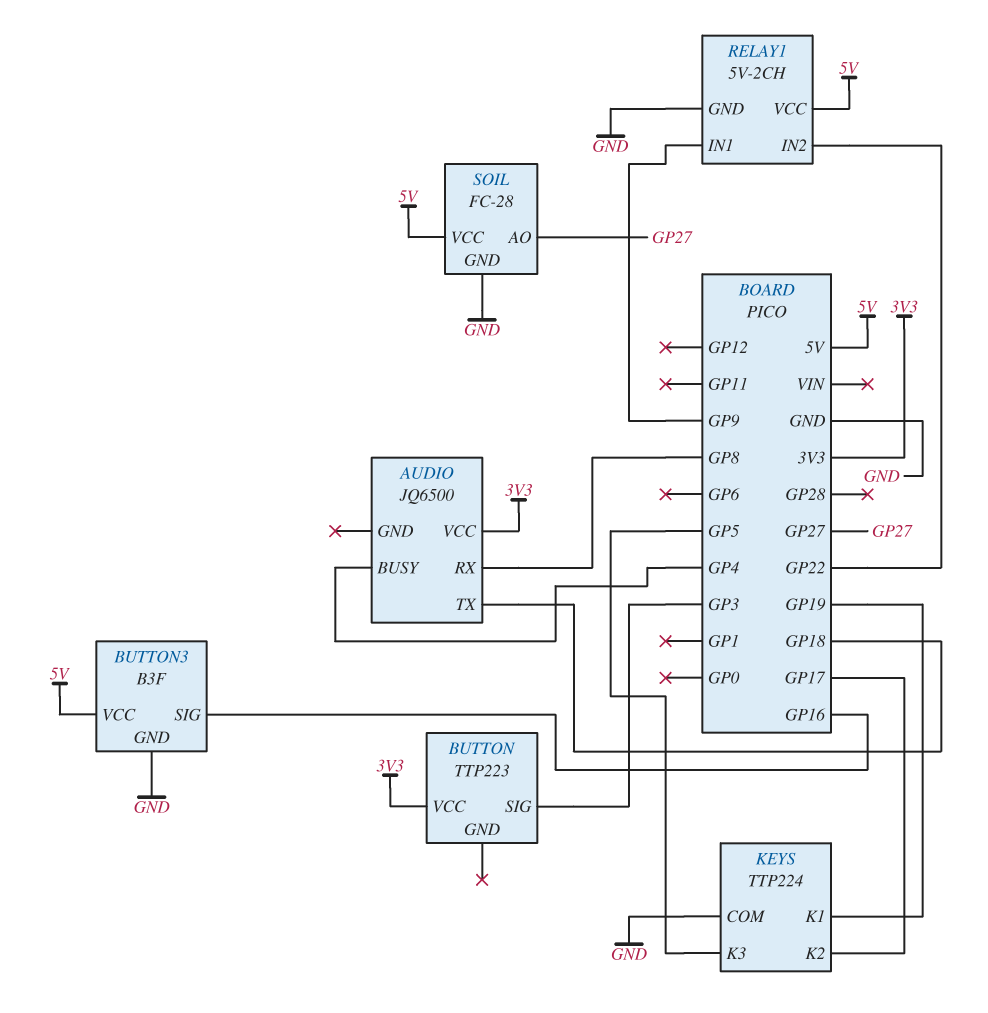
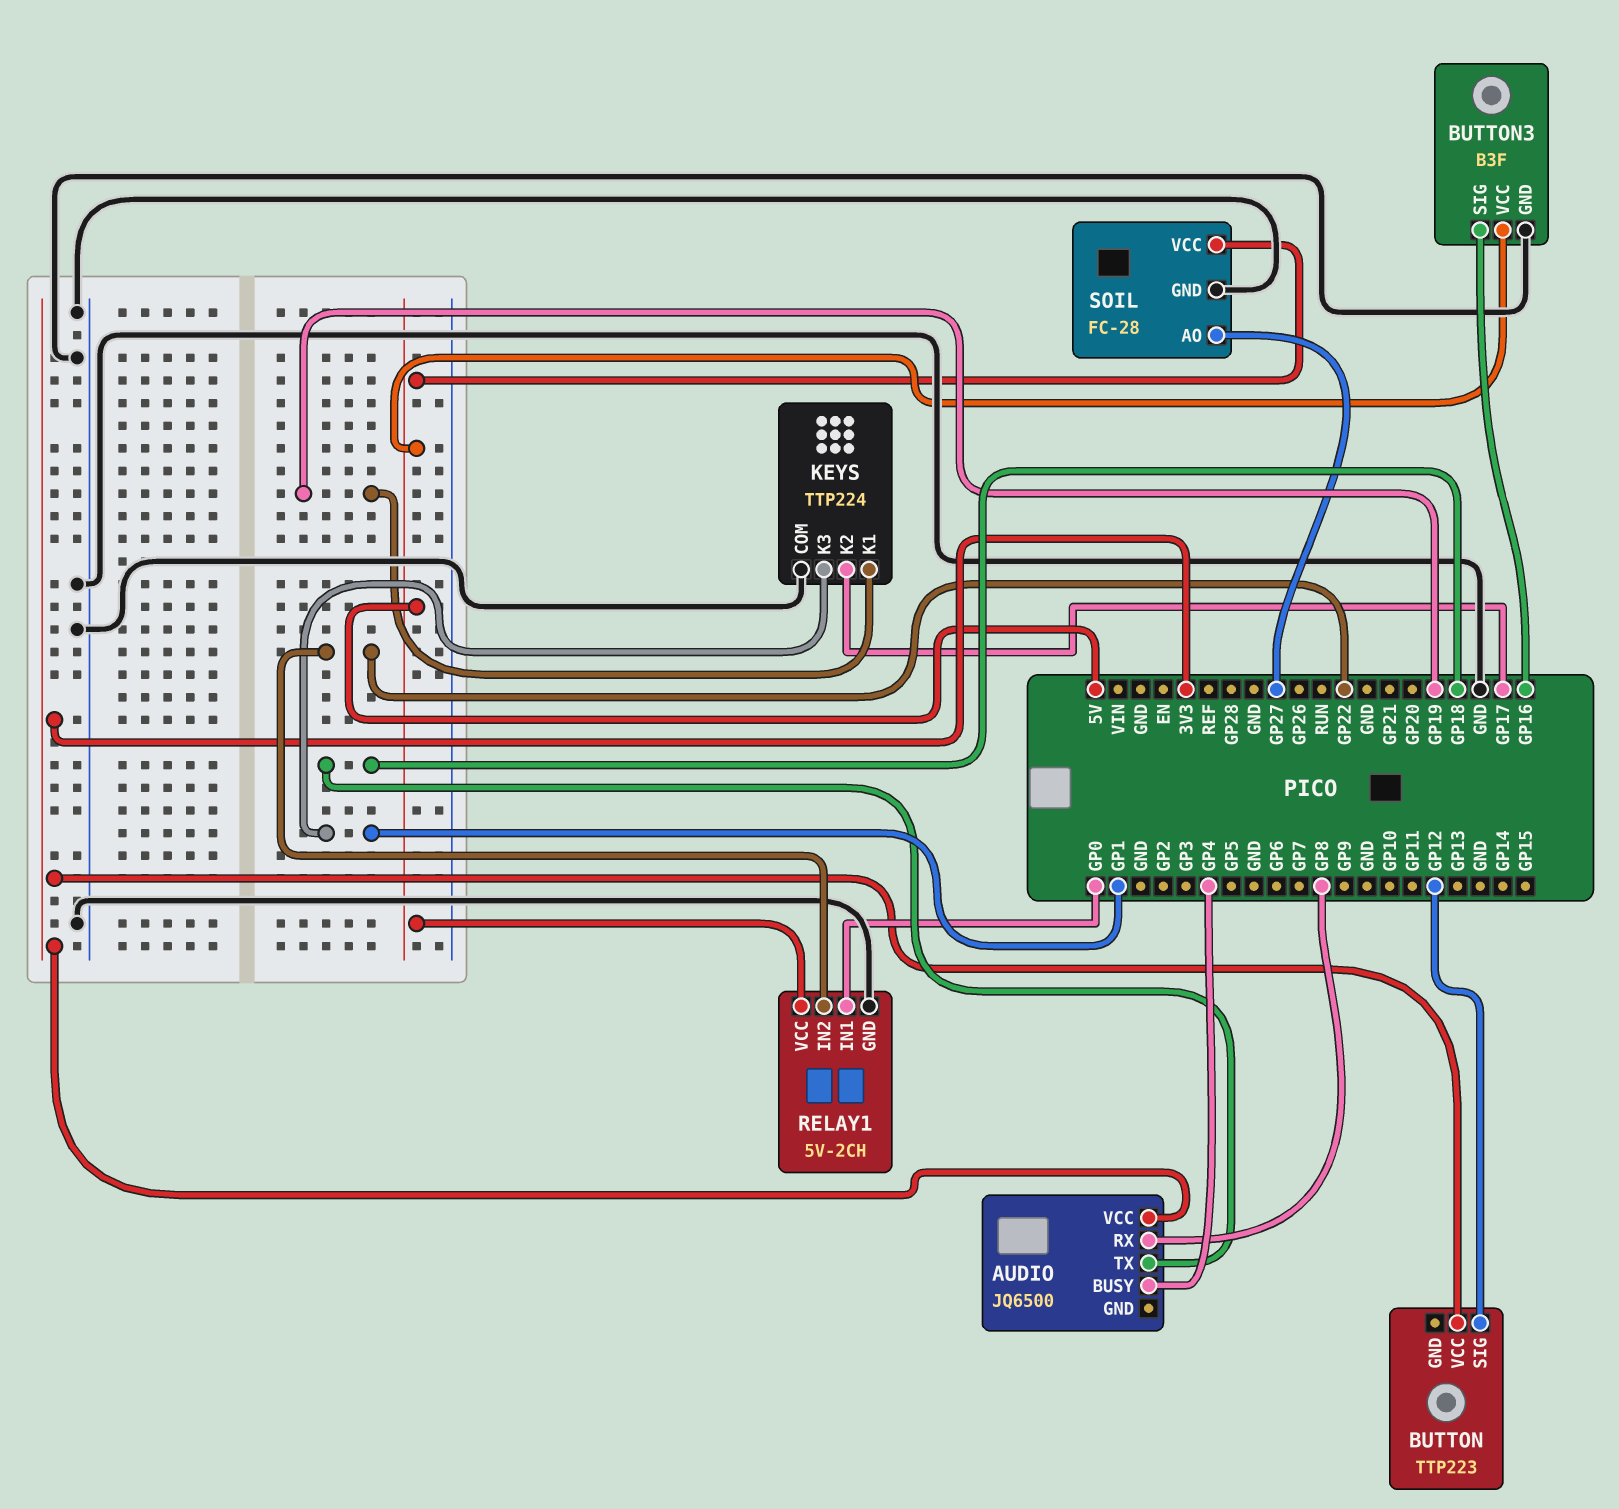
BUTTON pin SIG: GP3 -> GP12
KEYS pin K3: GP5 -> GP1
RELAY1 pin IN1: GP9 -> GP0

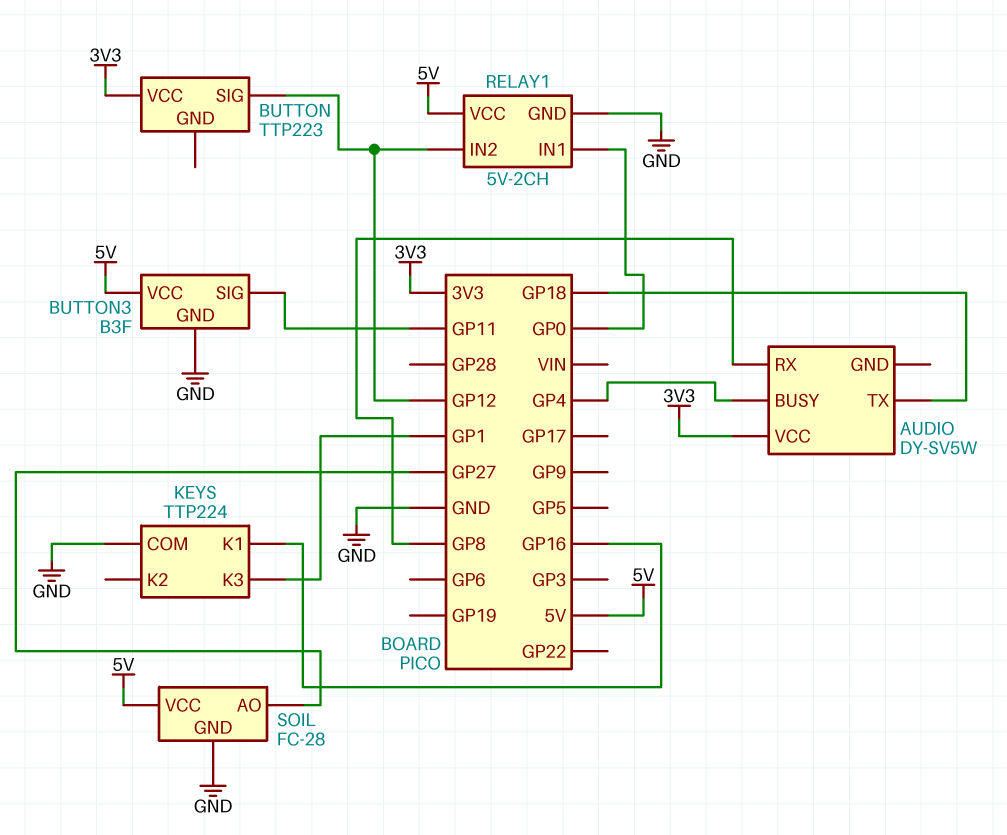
AUDIO: JQ6500 -> DY-SV5W
BUTTON3 pin SIG: GP16 -> GP11
KEYS pin K1: GP19 -> GP16
KEYS pin K2: GP17 -> none
RELAY1 pin IN2: GP22 -> GP12

